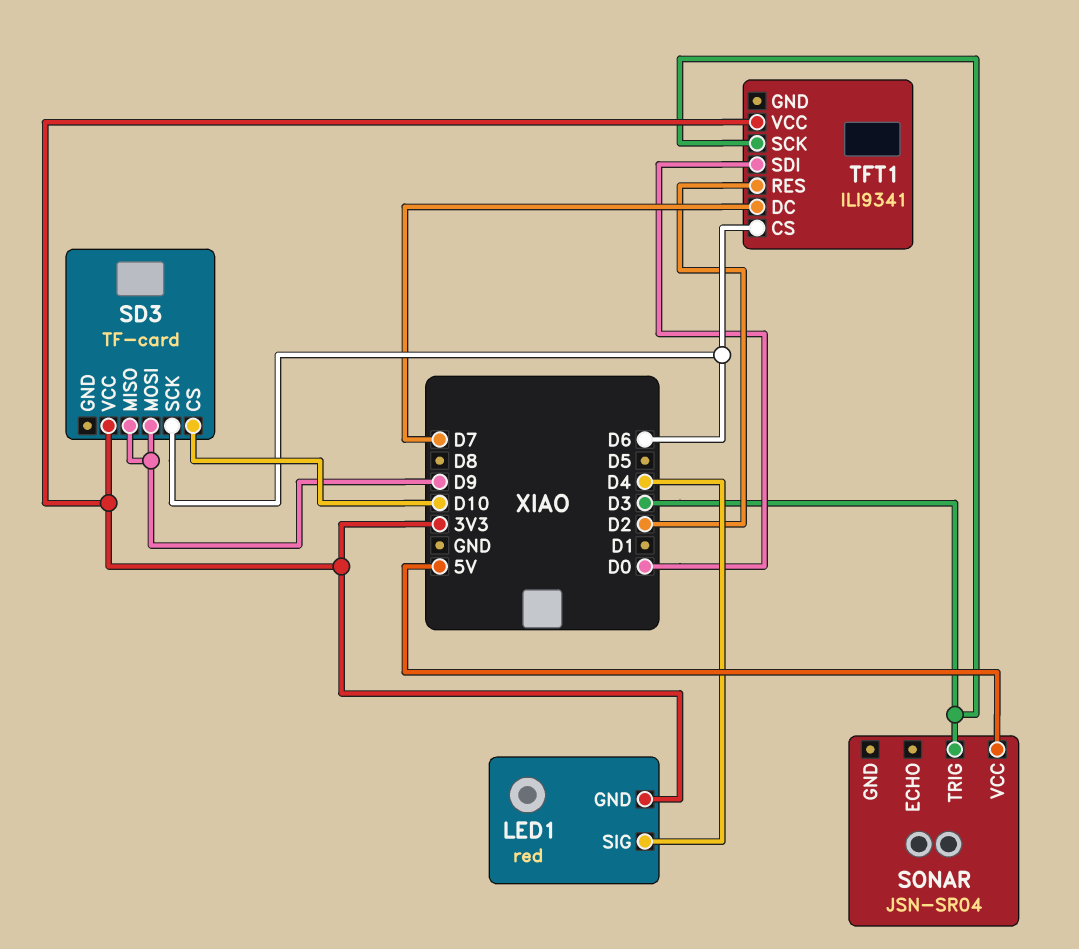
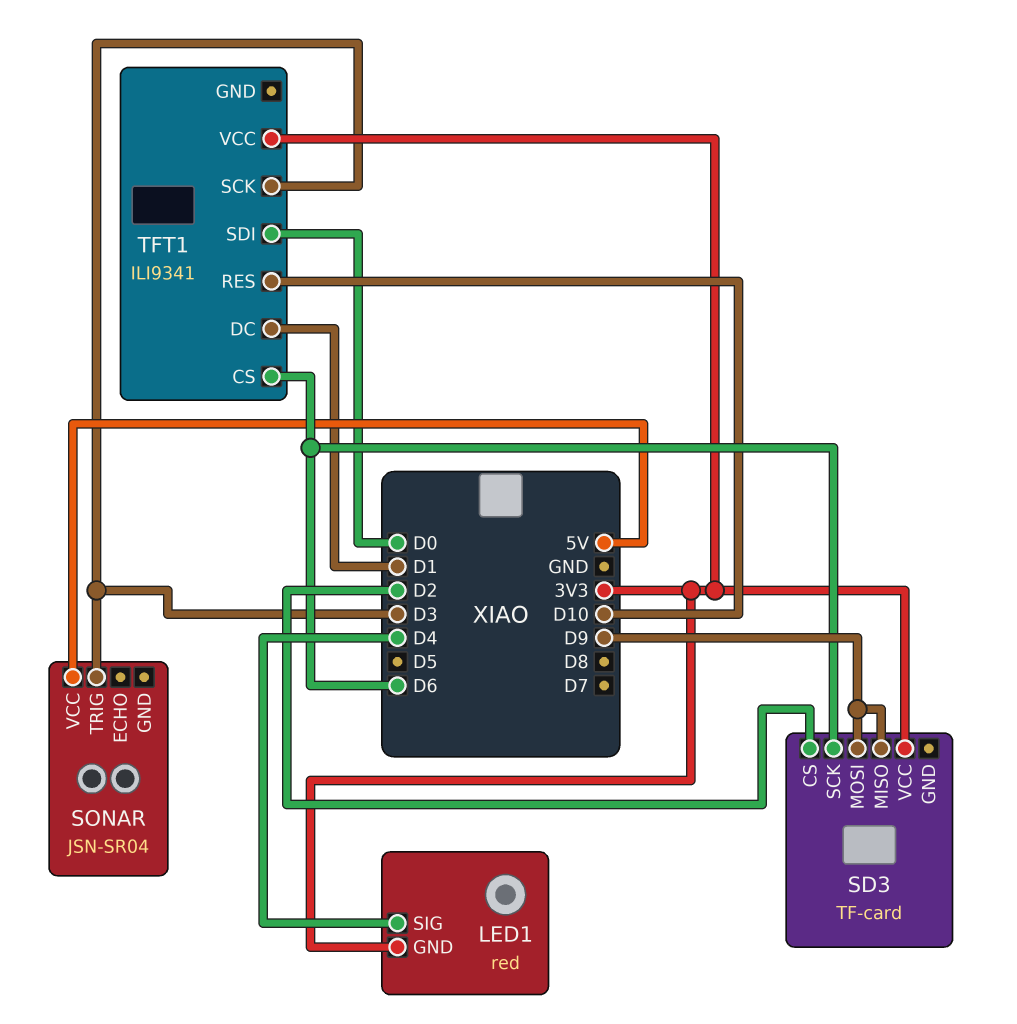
SD3 pin CS: D10 -> D2
TFT1 pin DC: D7 -> D1
TFT1 pin RES: D2 -> D10

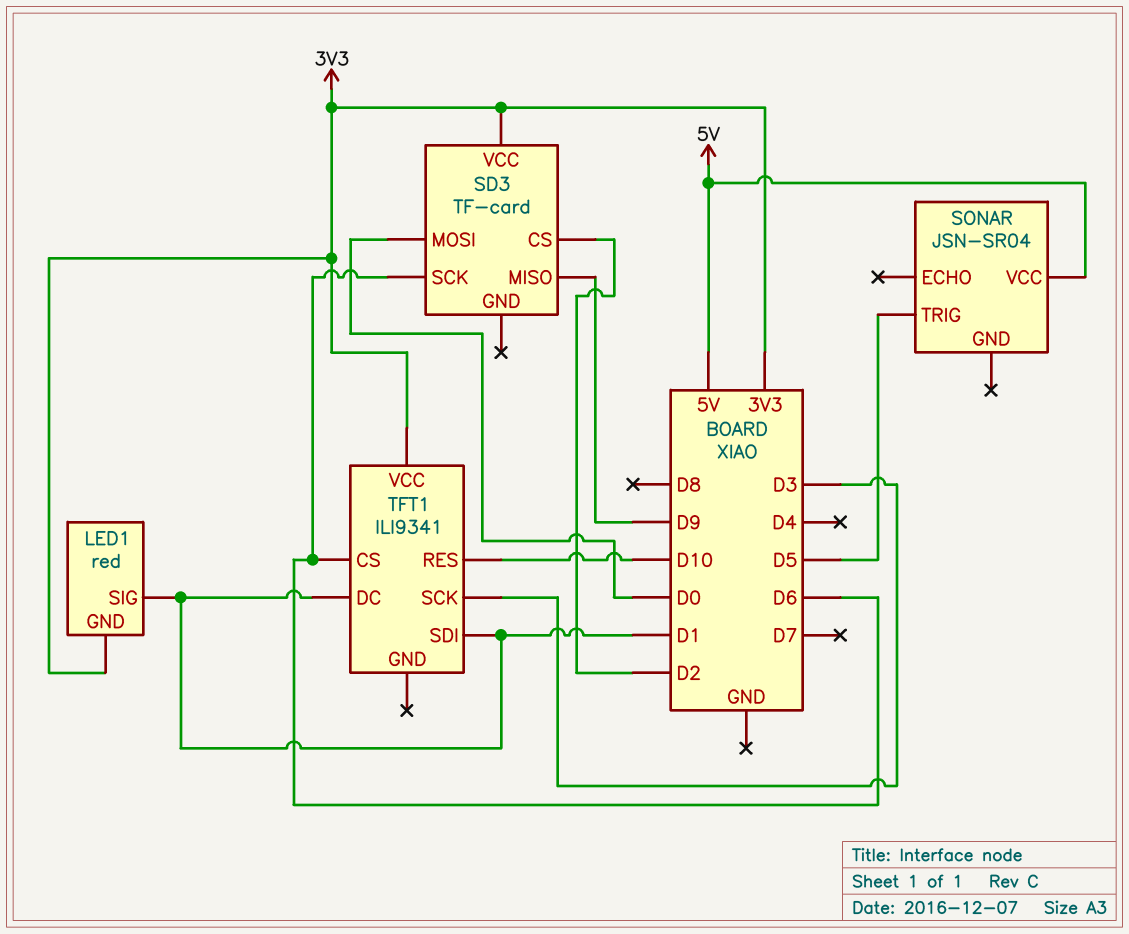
LED1 pin SIG: D4 -> D1
SD3 pin MOSI: D9 -> D0
SONAR pin TRIG: D3 -> D5
TFT1 pin SDI: D0 -> D1

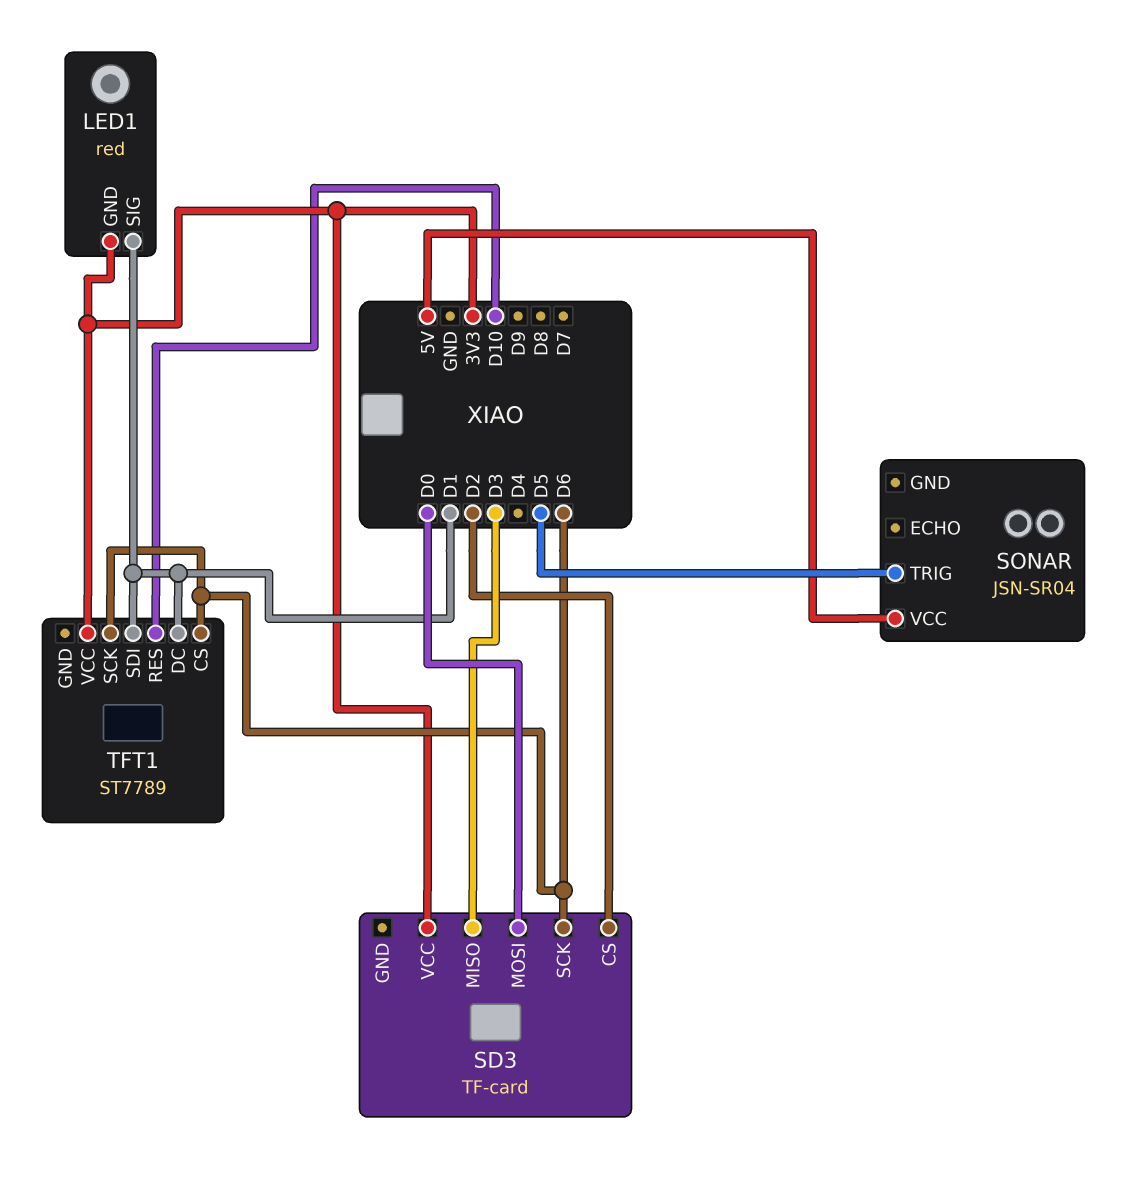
SD3 pin MISO: D9 -> D3
TFT1: ILI9341 -> ST7789
TFT1 pin SCK: D3 -> D6

